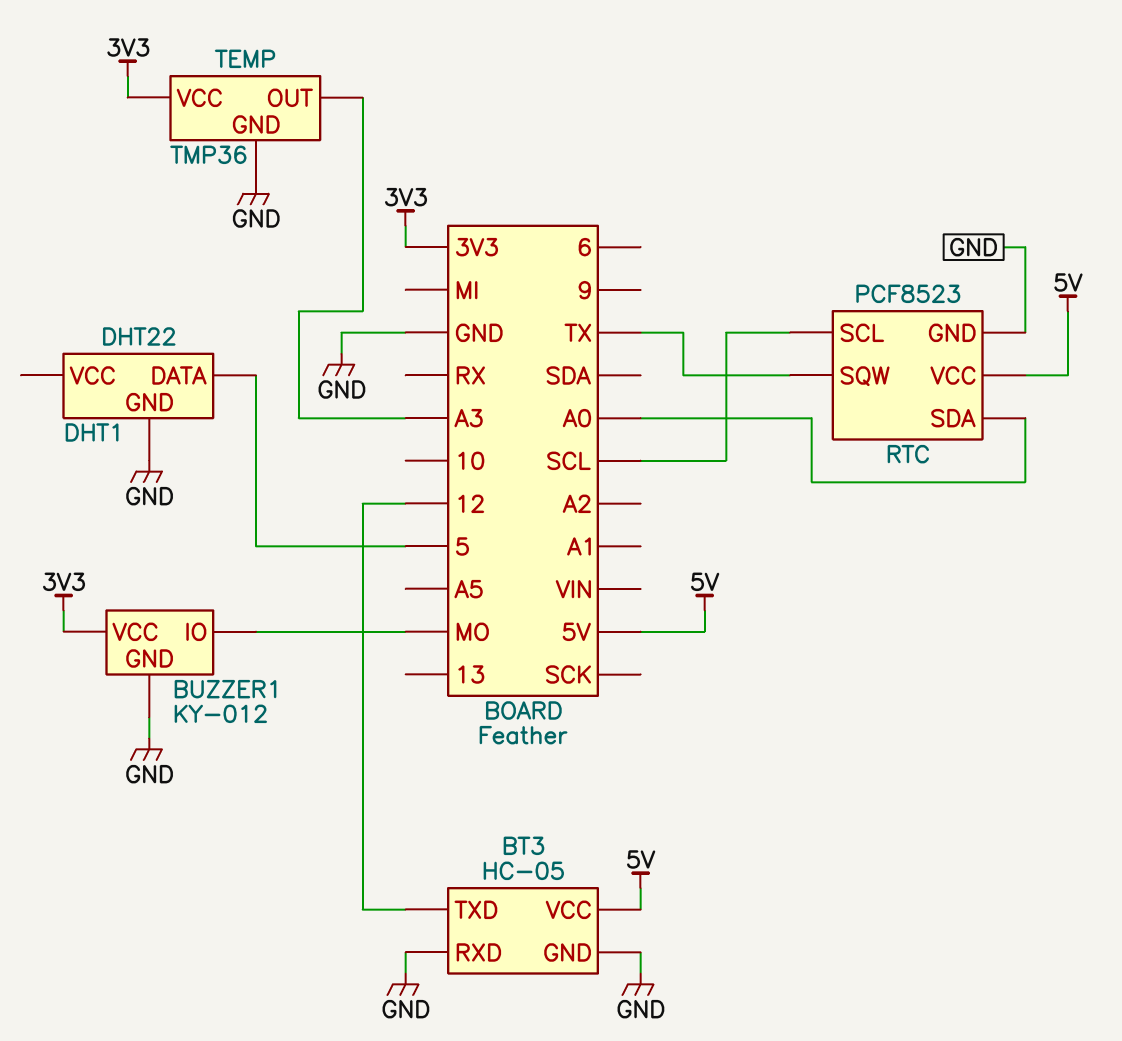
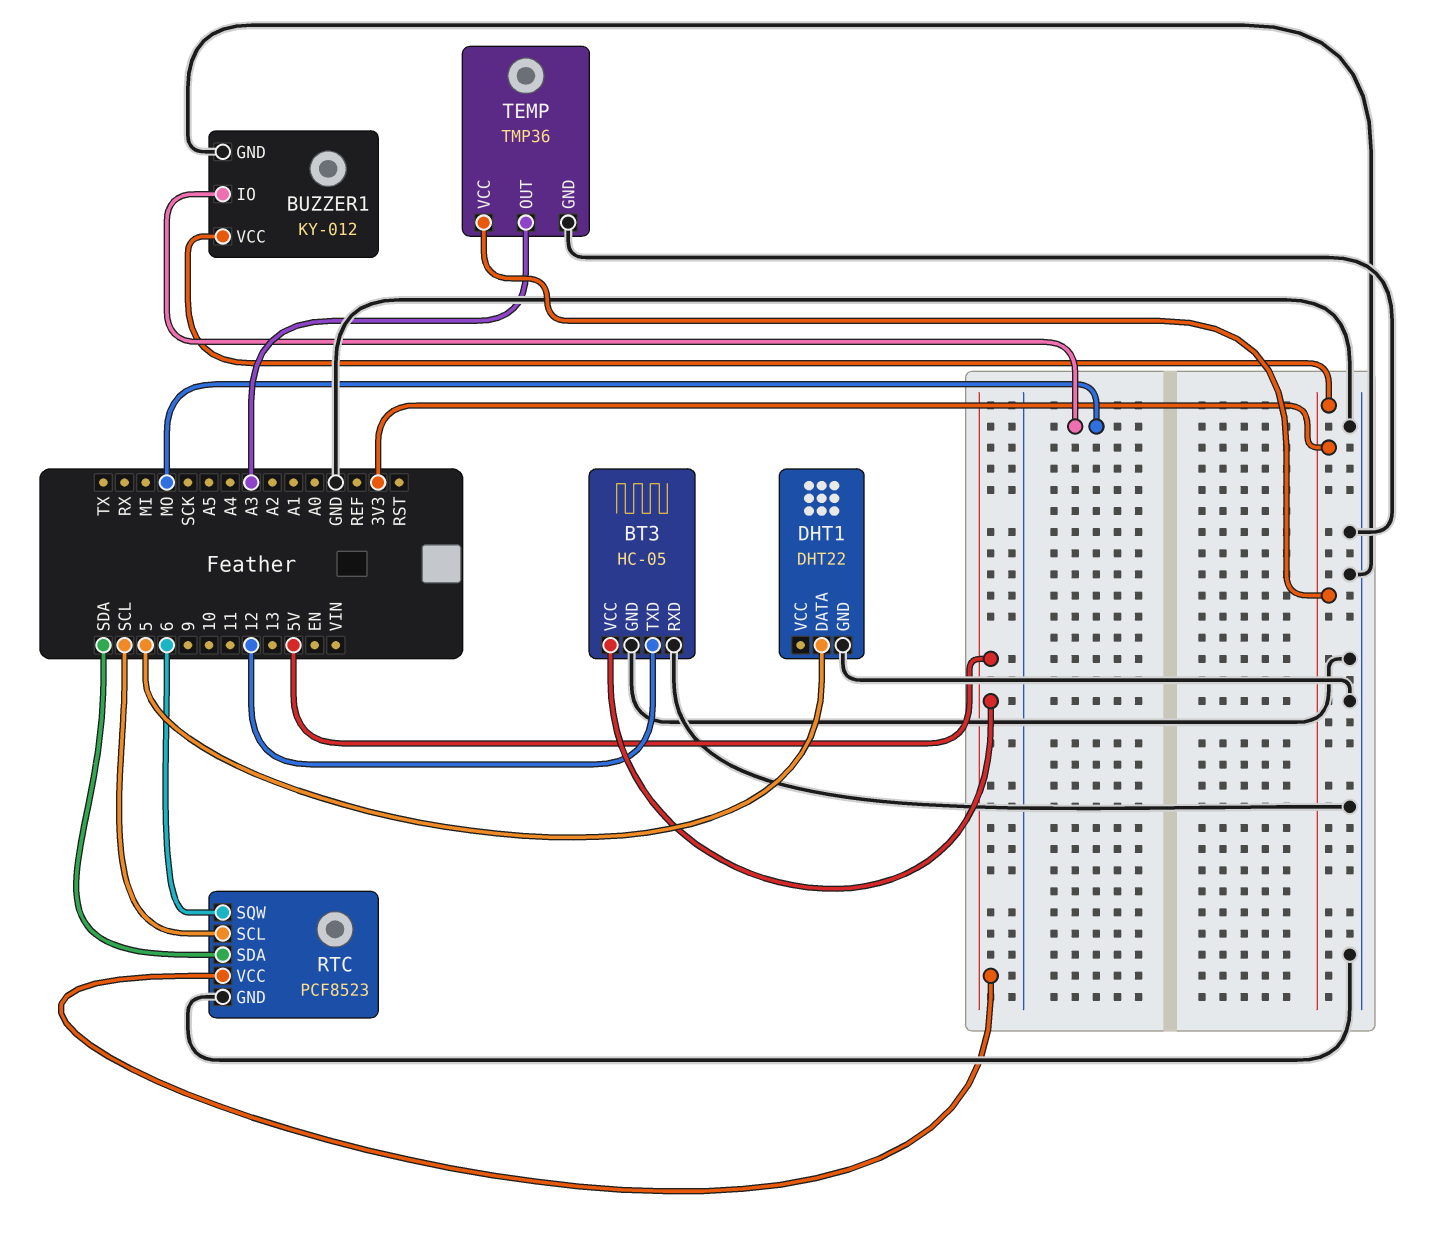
RTC pin SDA: A0 -> SDA
RTC pin SQW: TX -> 6

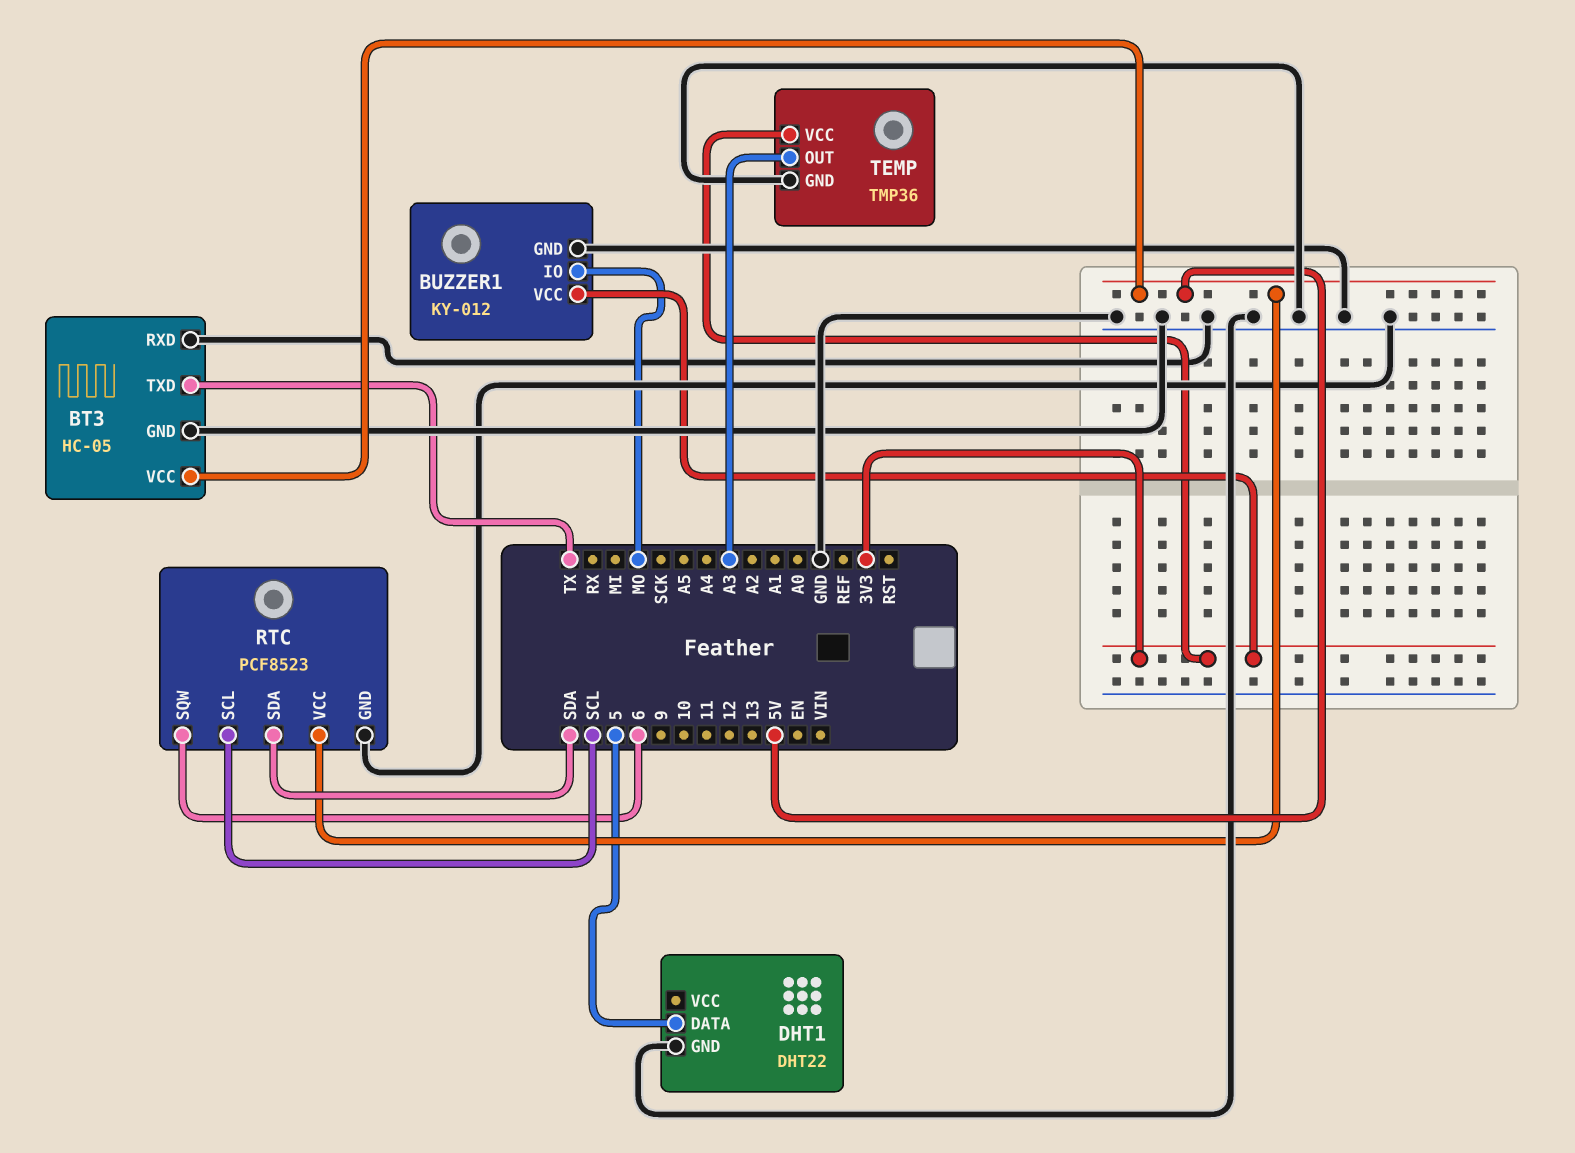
BT3 pin TXD: 12 -> TX

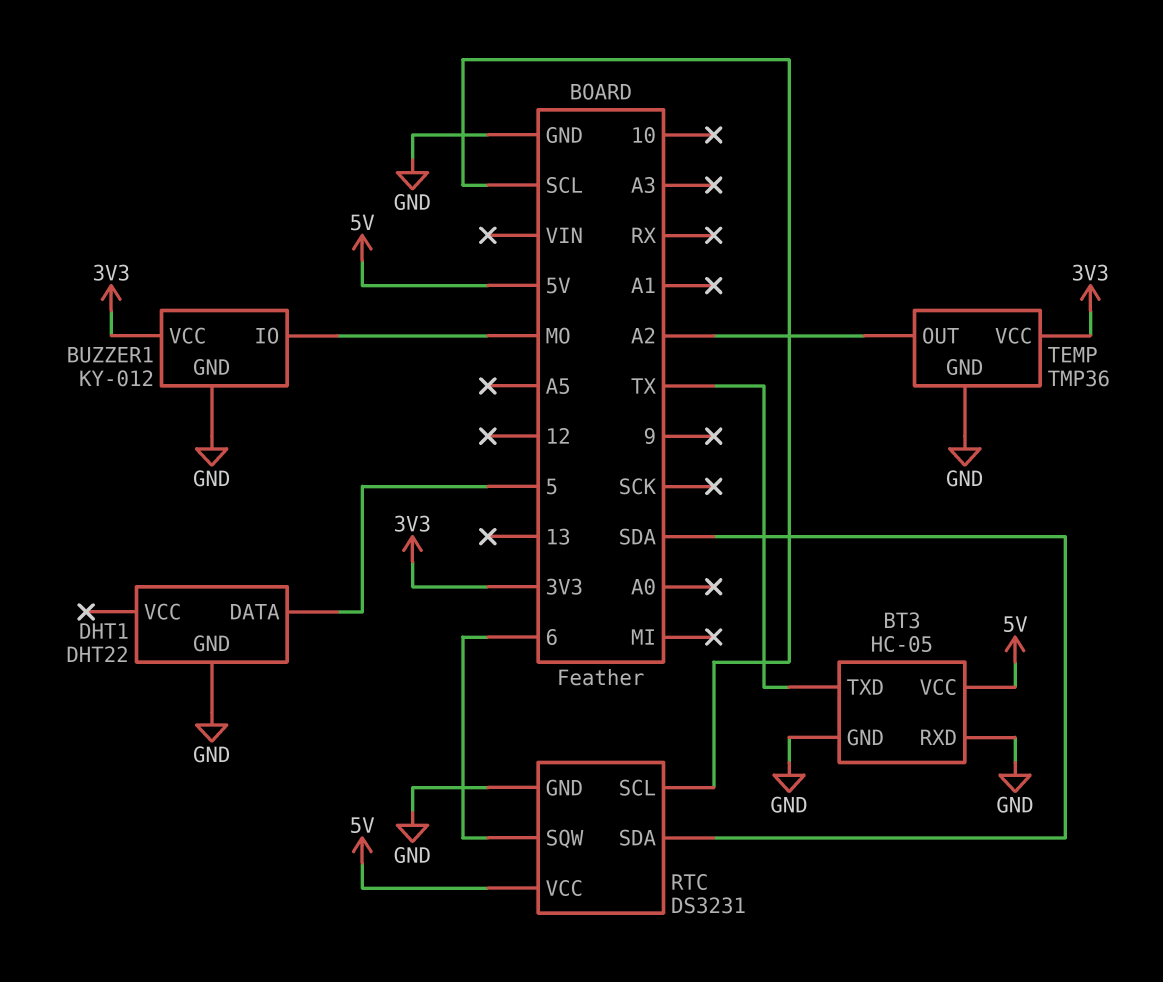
RTC: PCF8523 -> DS3231
TEMP pin OUT: A3 -> A2

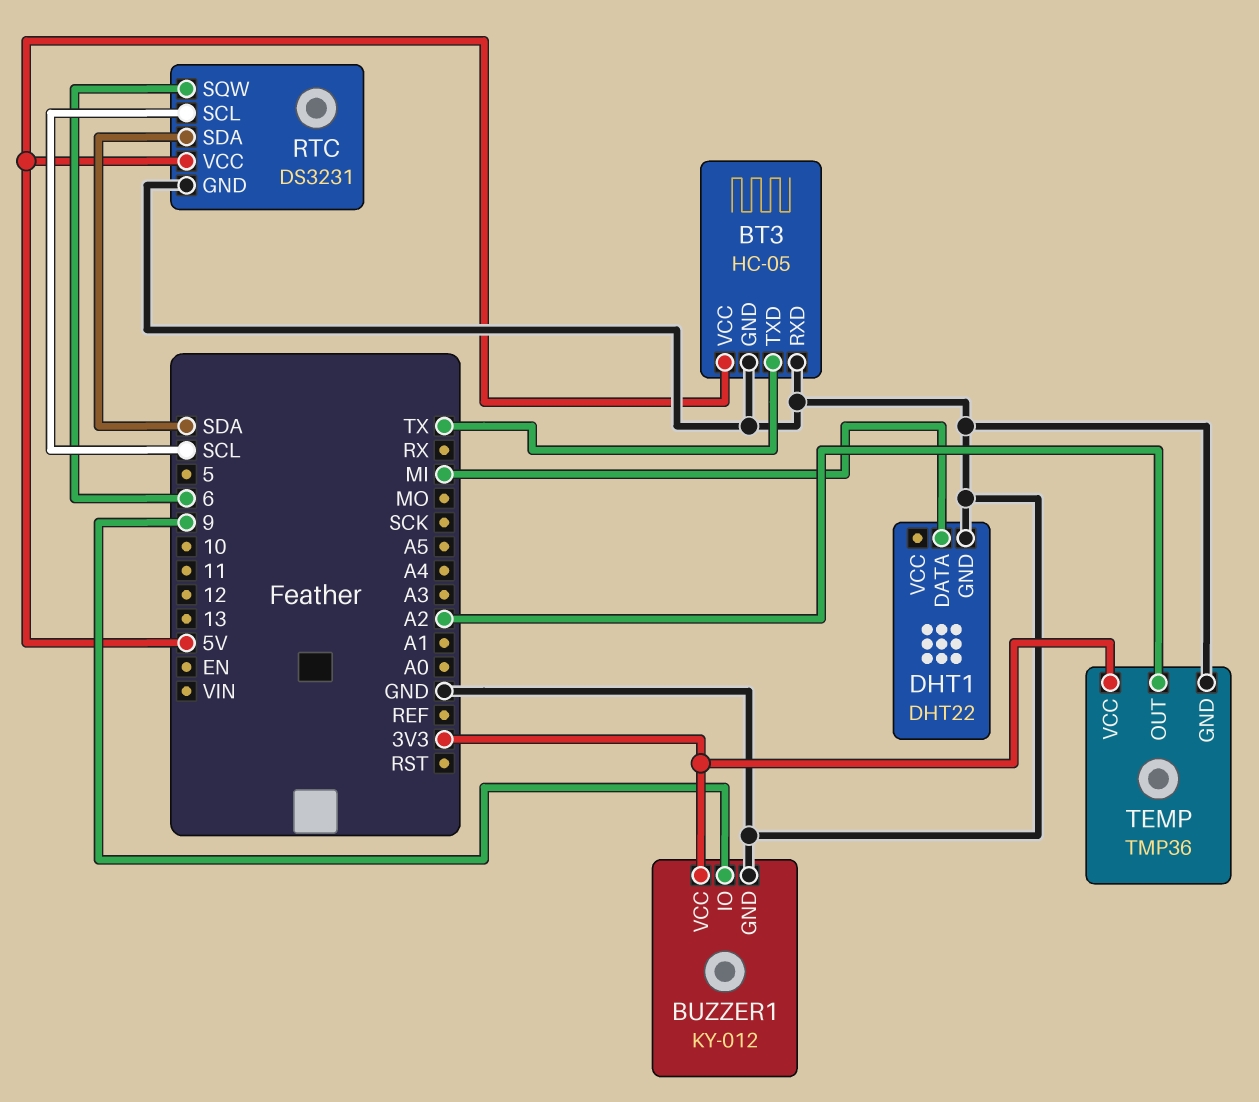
BUZZER1 pin IO: MO -> 9
DHT1 pin DATA: 5 -> MI

